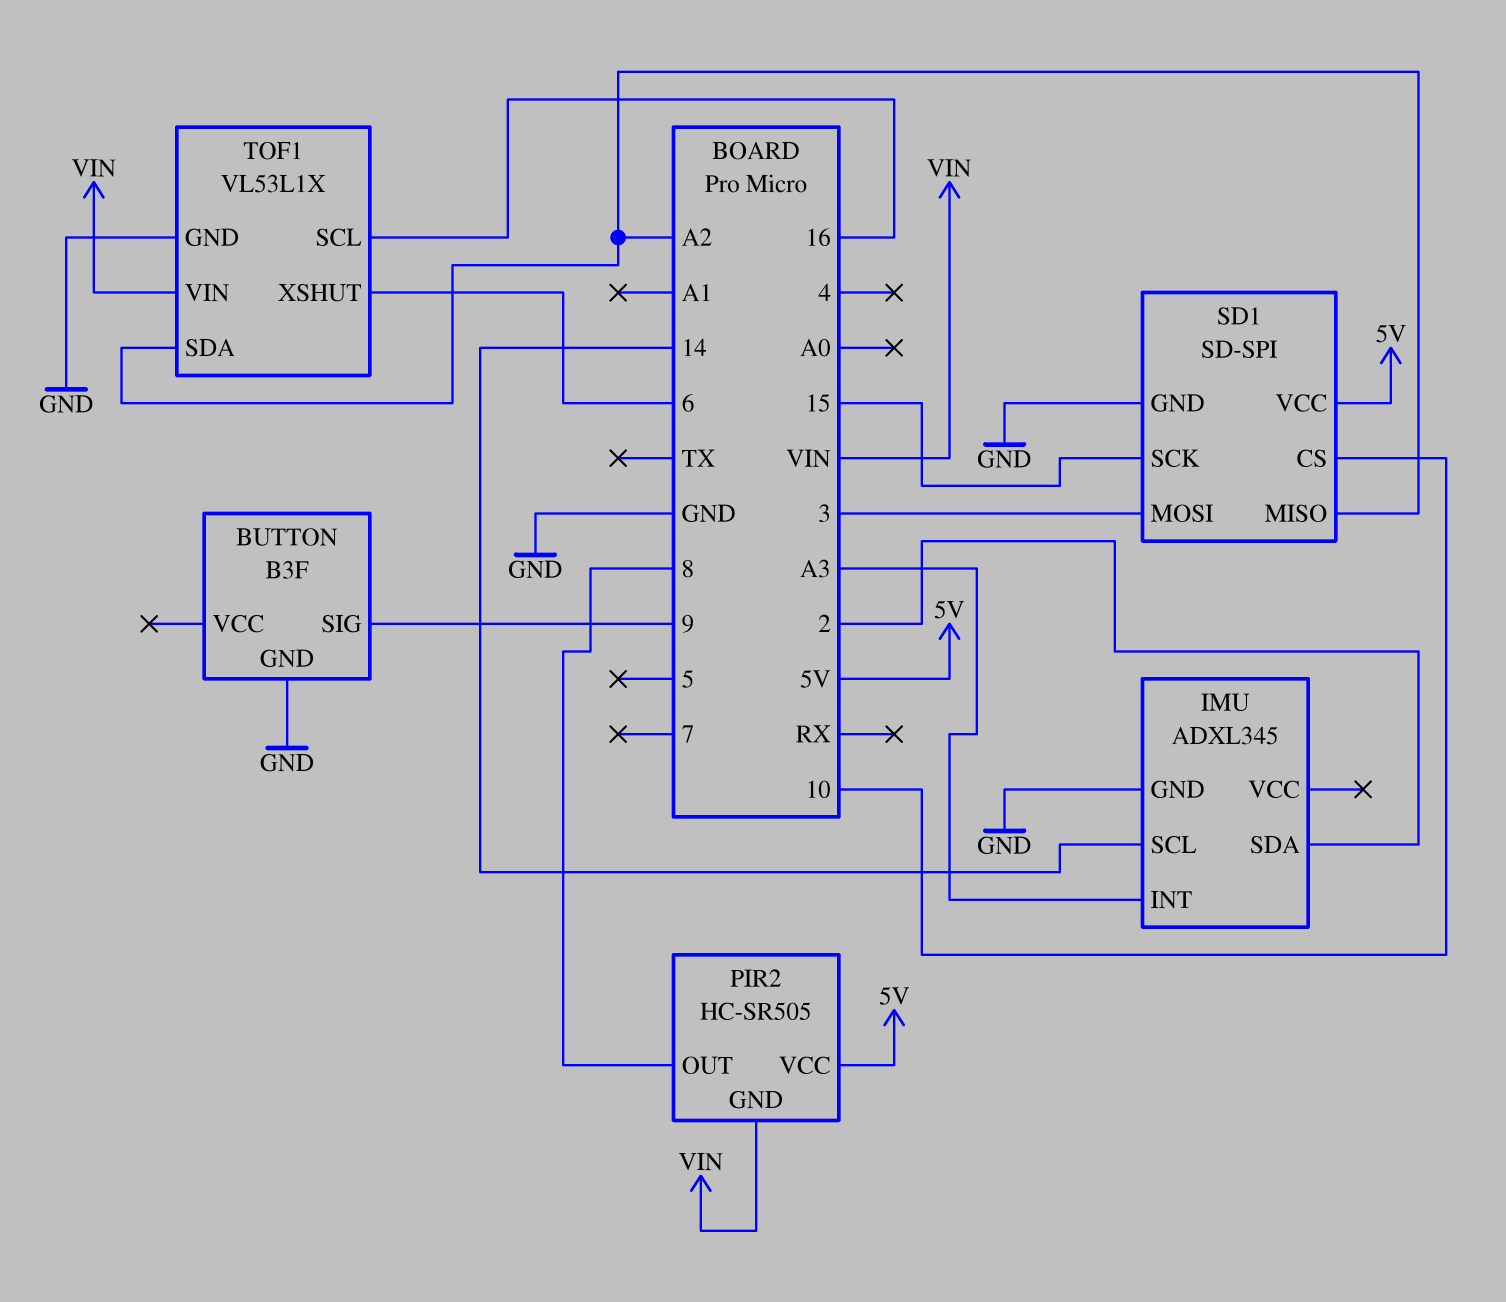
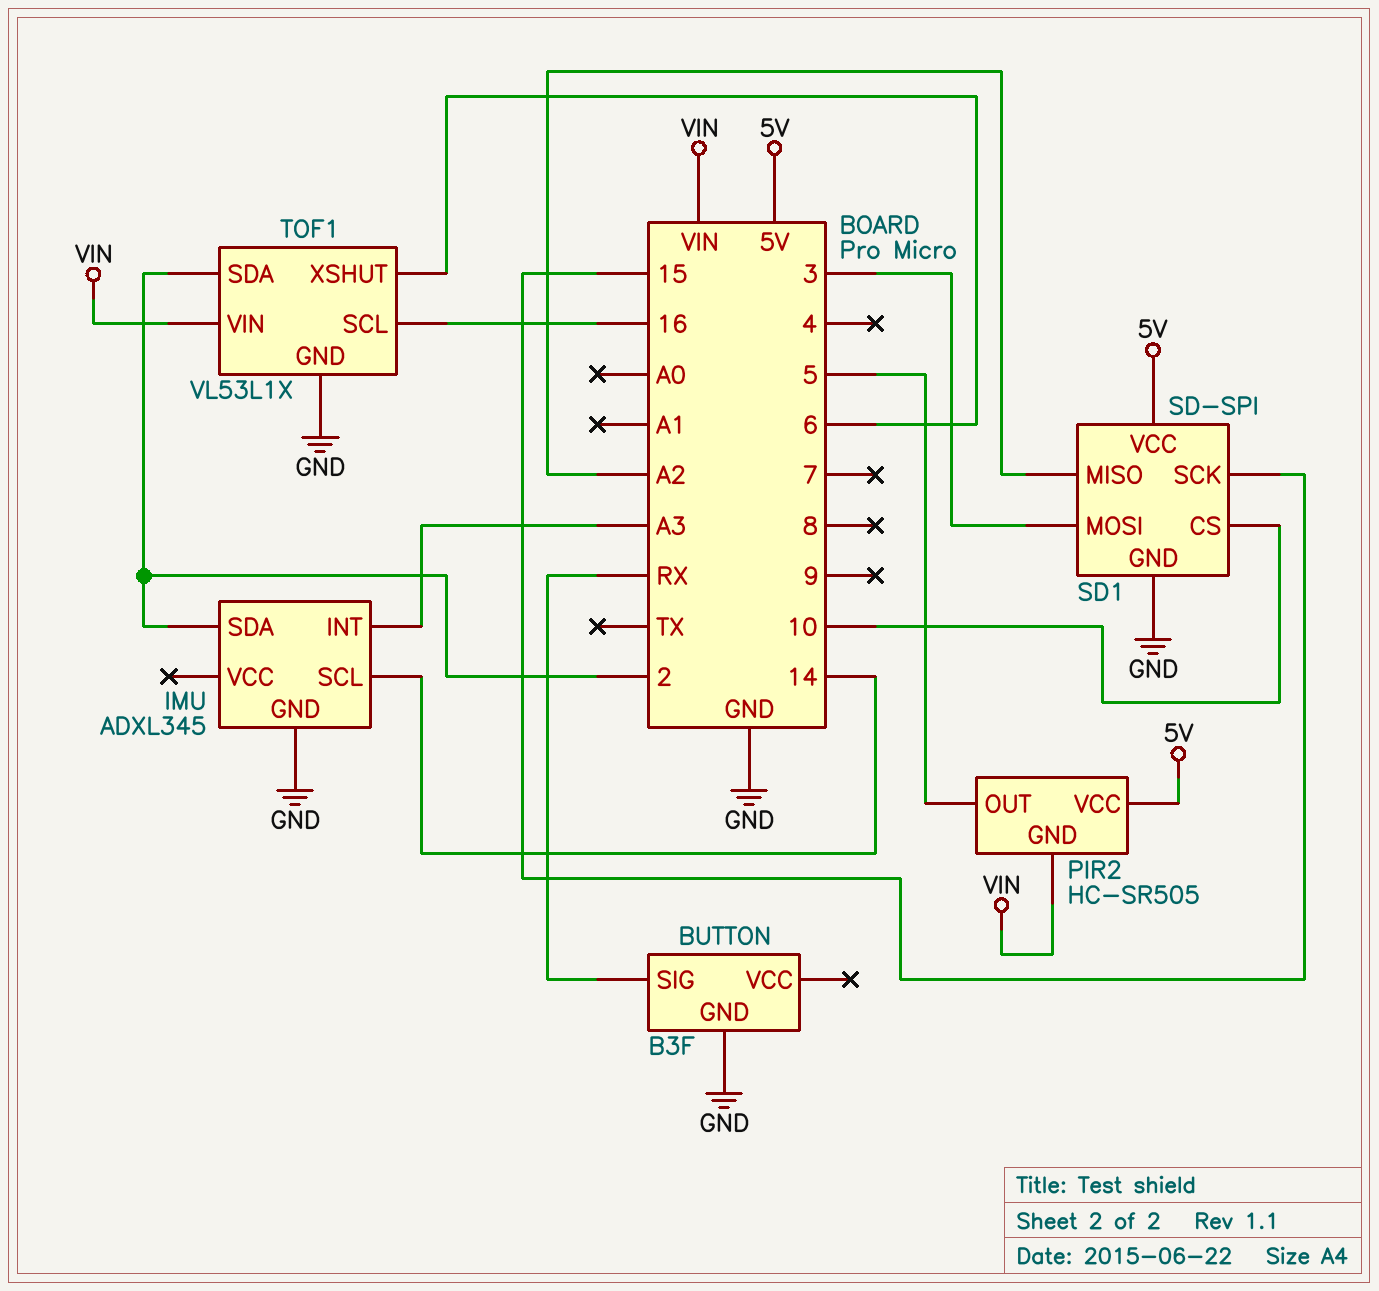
BUTTON pin SIG: 9 -> RX
PIR2 pin OUT: 8 -> 5
TOF1 pin SDA: A2 -> 2

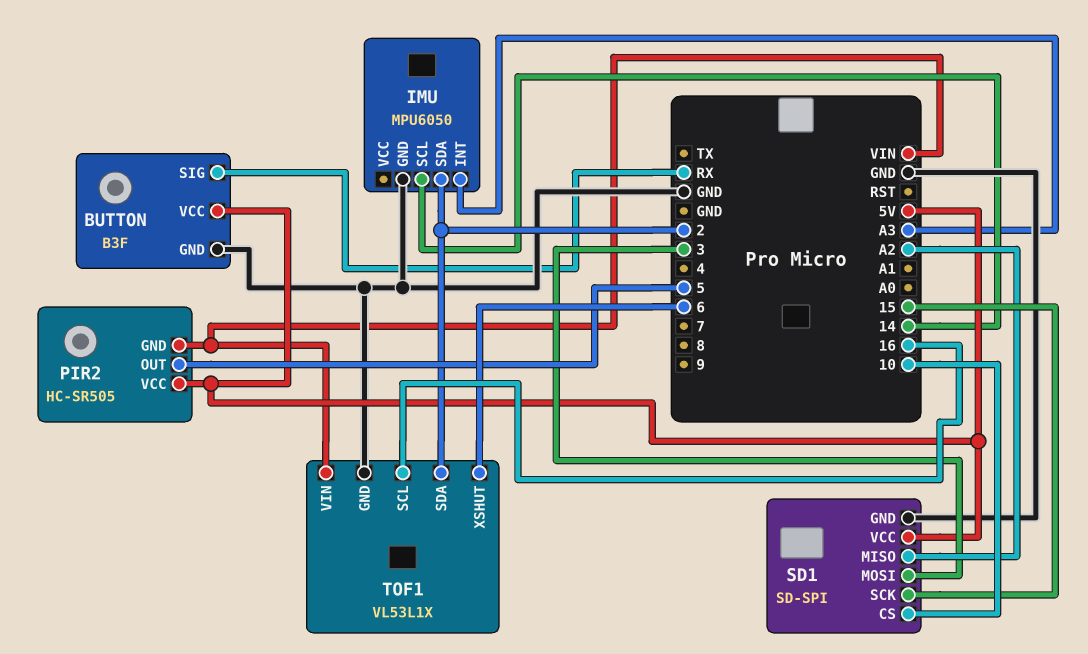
BUTTON pin VCC: none -> 5V
IMU: ADXL345 -> MPU6050

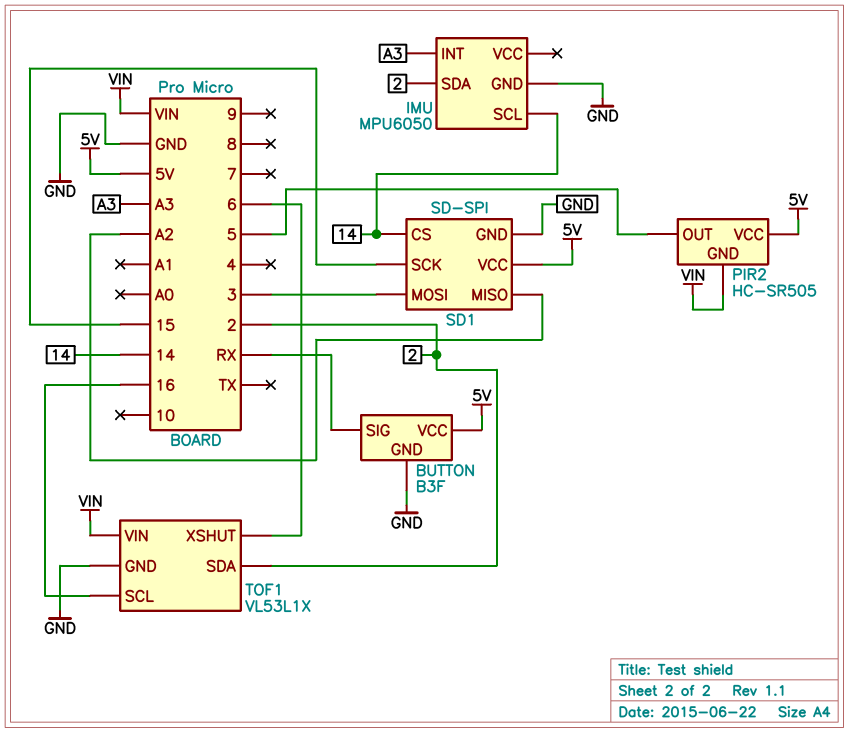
SD1 pin CS: 10 -> 14

